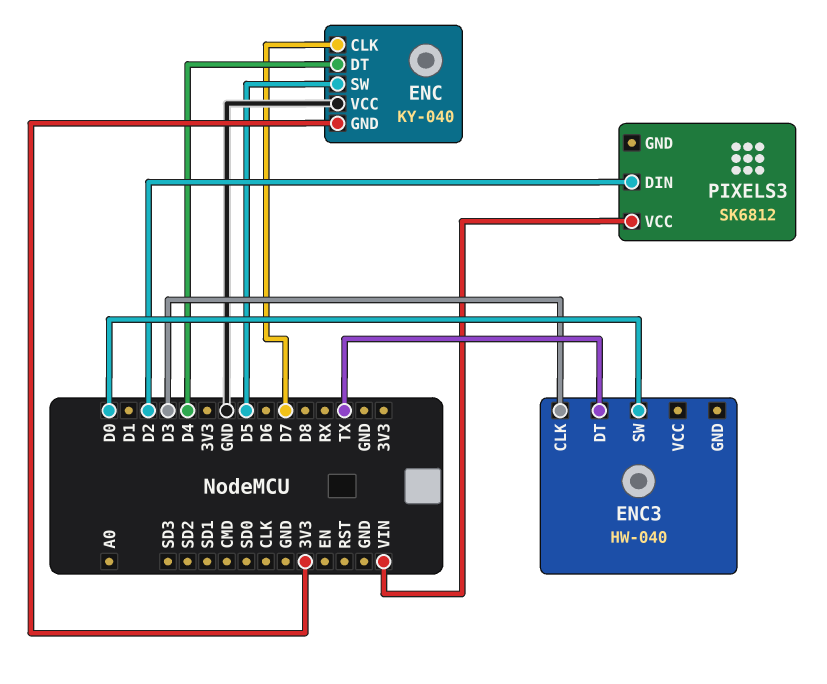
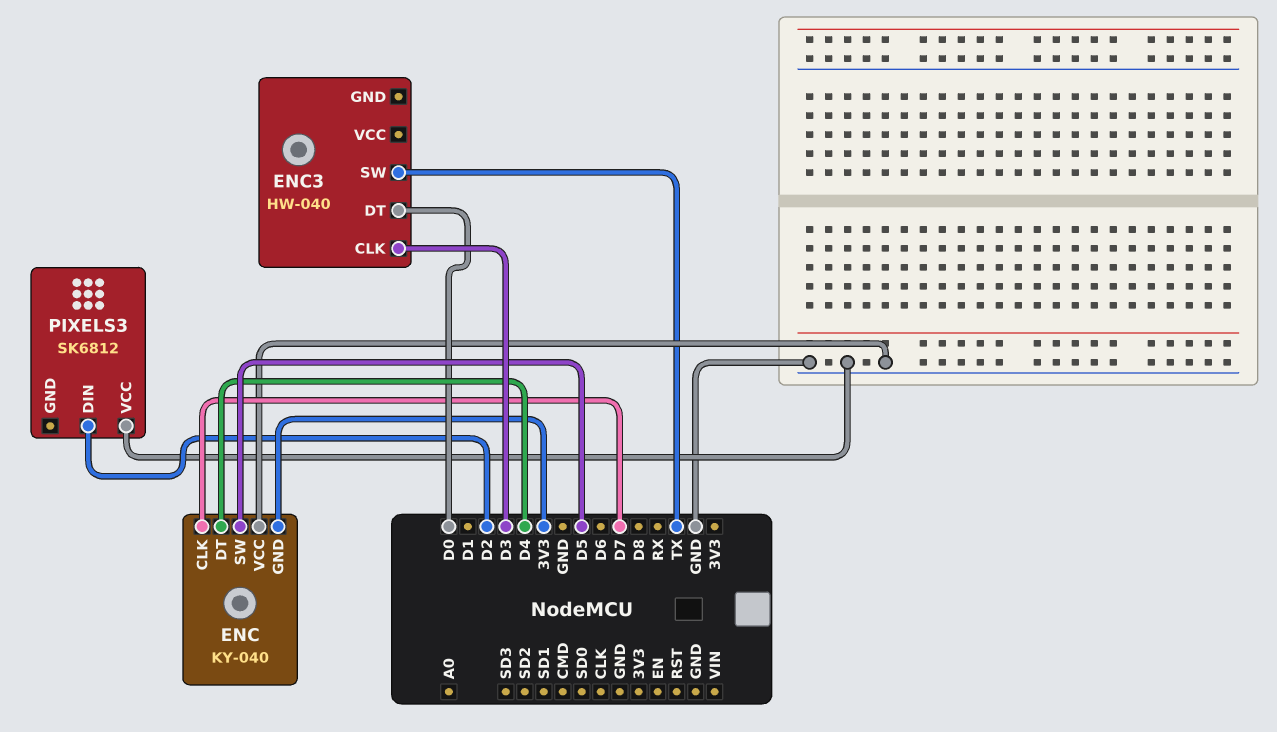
ENC3 pin DT: TX -> D0
ENC3 pin SW: D0 -> TX
PIXELS3 pin VCC: VIN -> GND

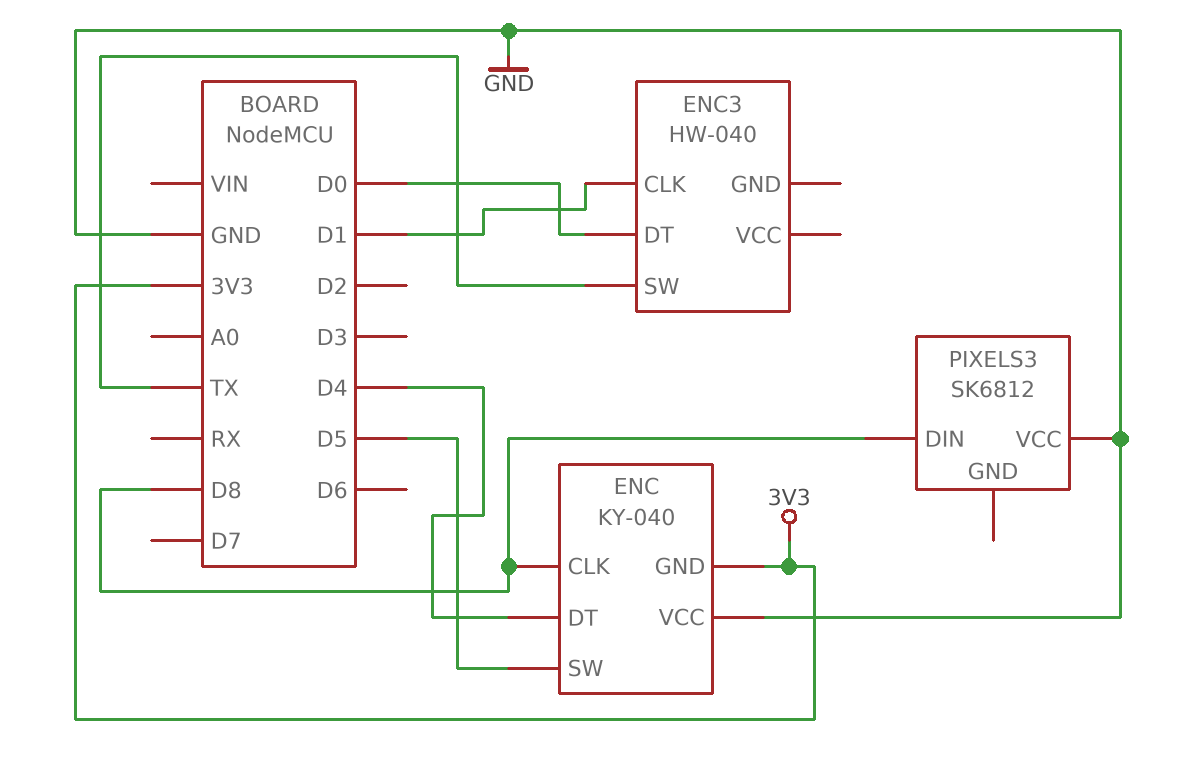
ENC pin CLK: D7 -> D8
ENC3 pin CLK: D3 -> D1
PIXELS3 pin DIN: D2 -> D8

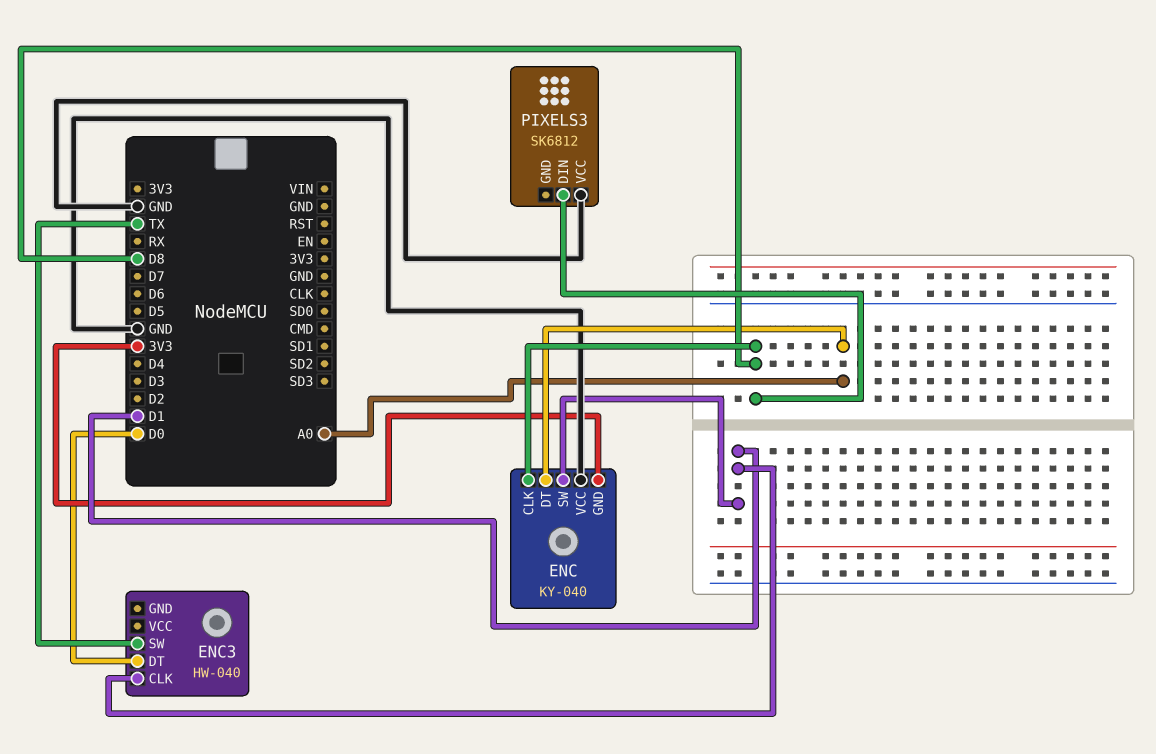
ENC pin DT: D4 -> A0
ENC pin SW: D5 -> D1

